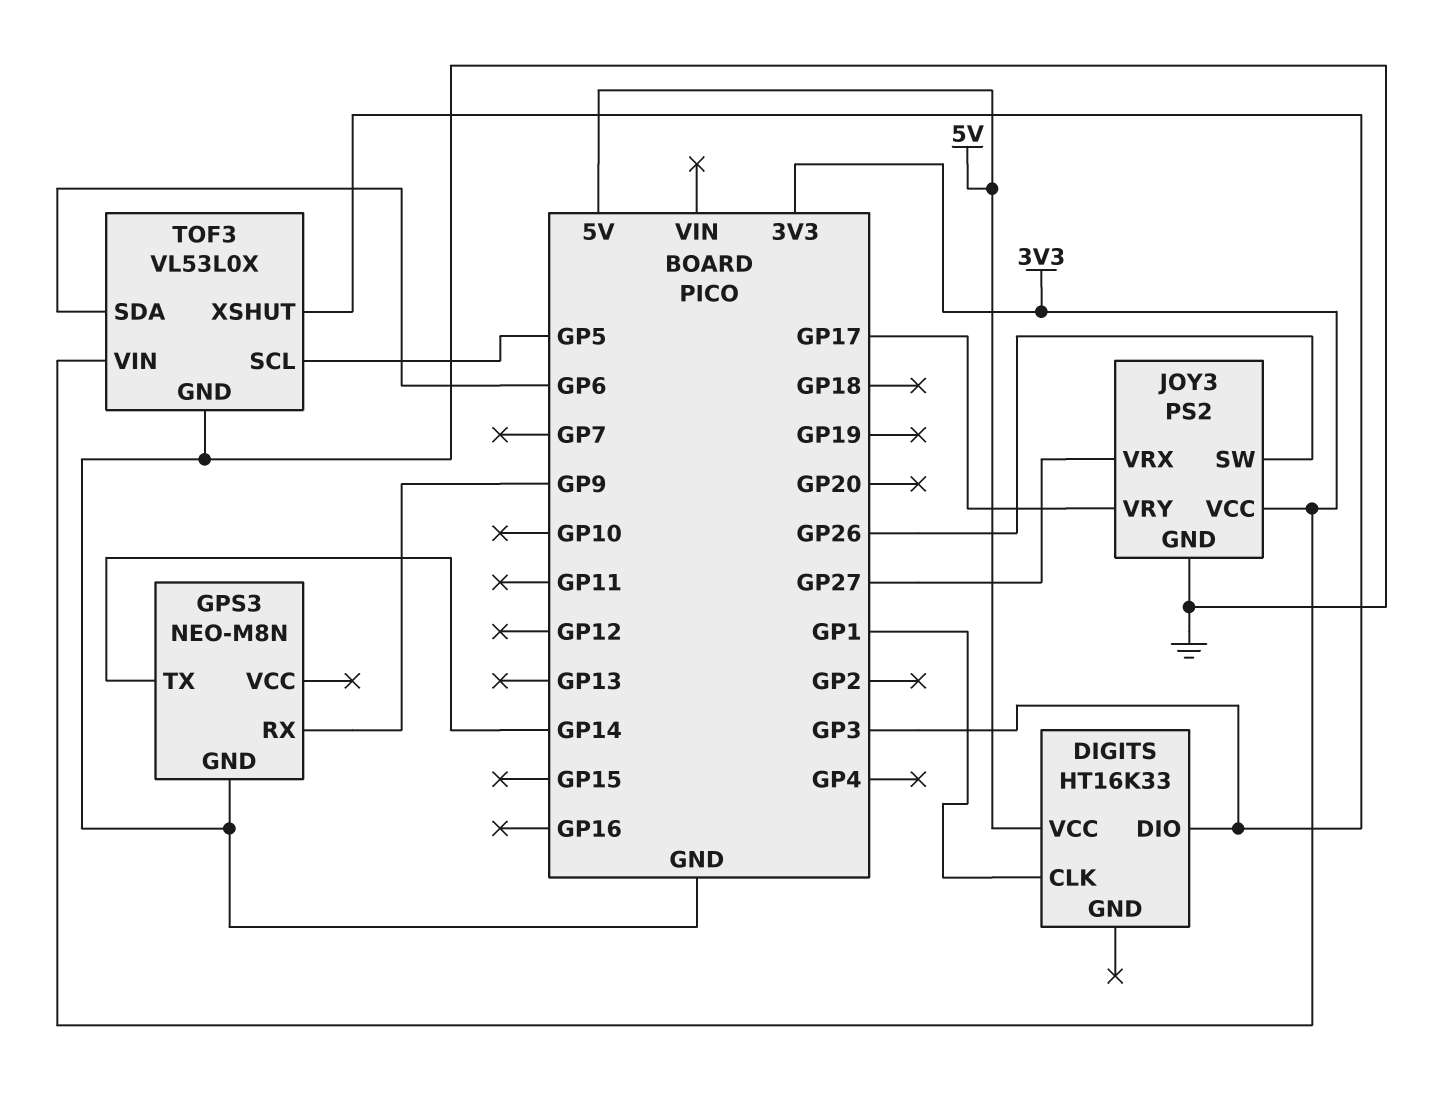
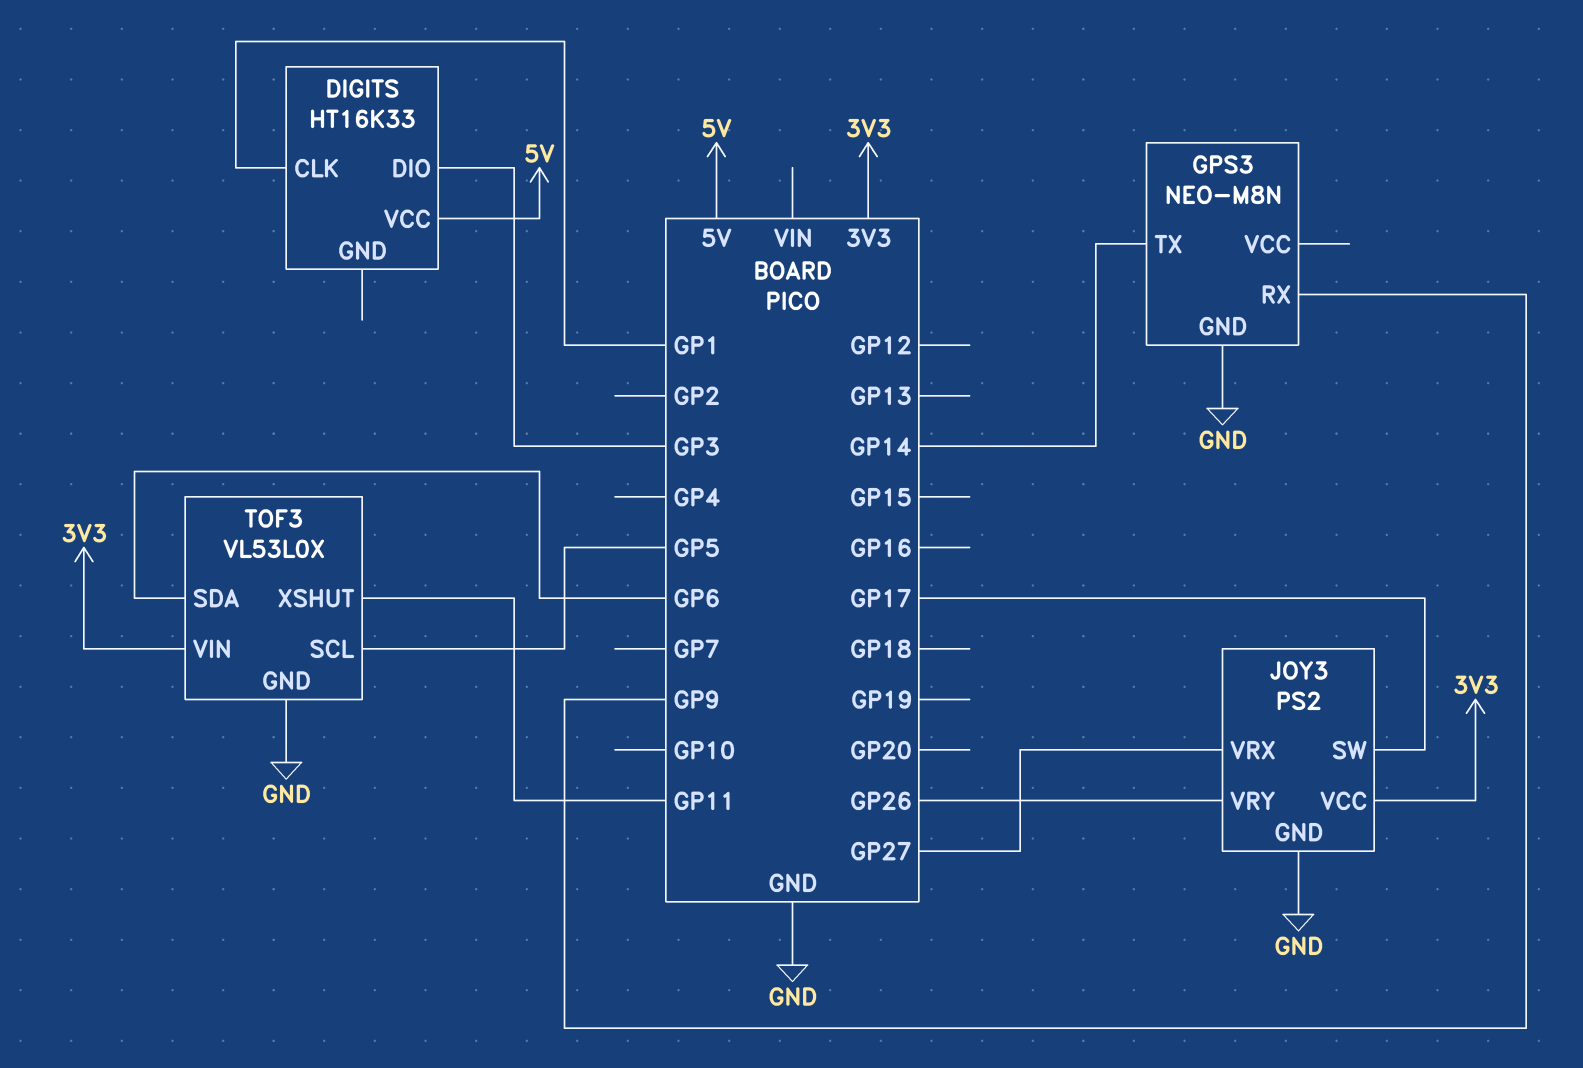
JOY3 pin SW: GP26 -> GP17
JOY3 pin VRY: GP17 -> GP26
TOF3 pin XSHUT: GP3 -> GP11

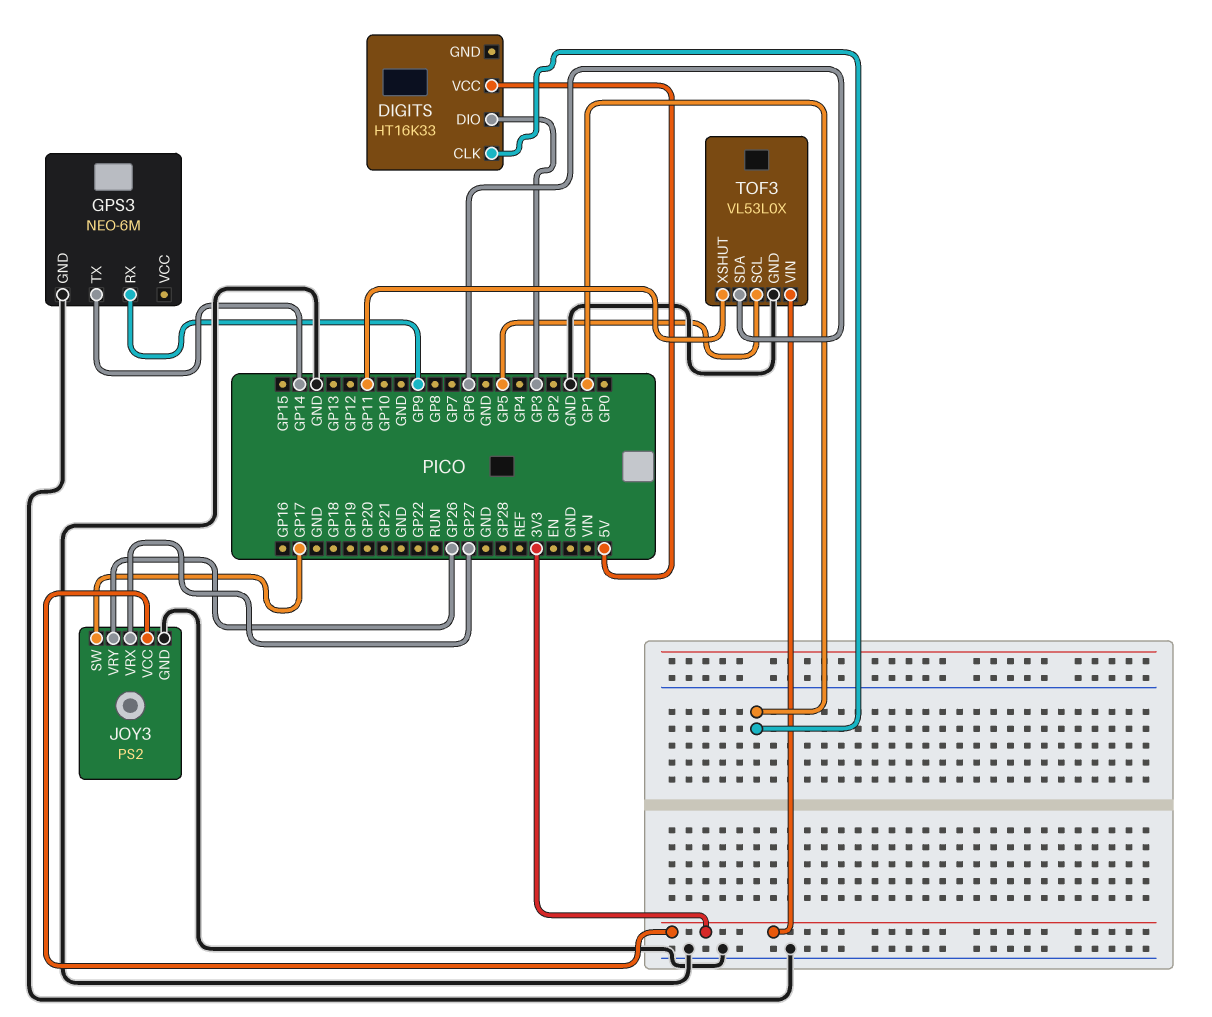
GPS3: NEO-M8N -> NEO-6M

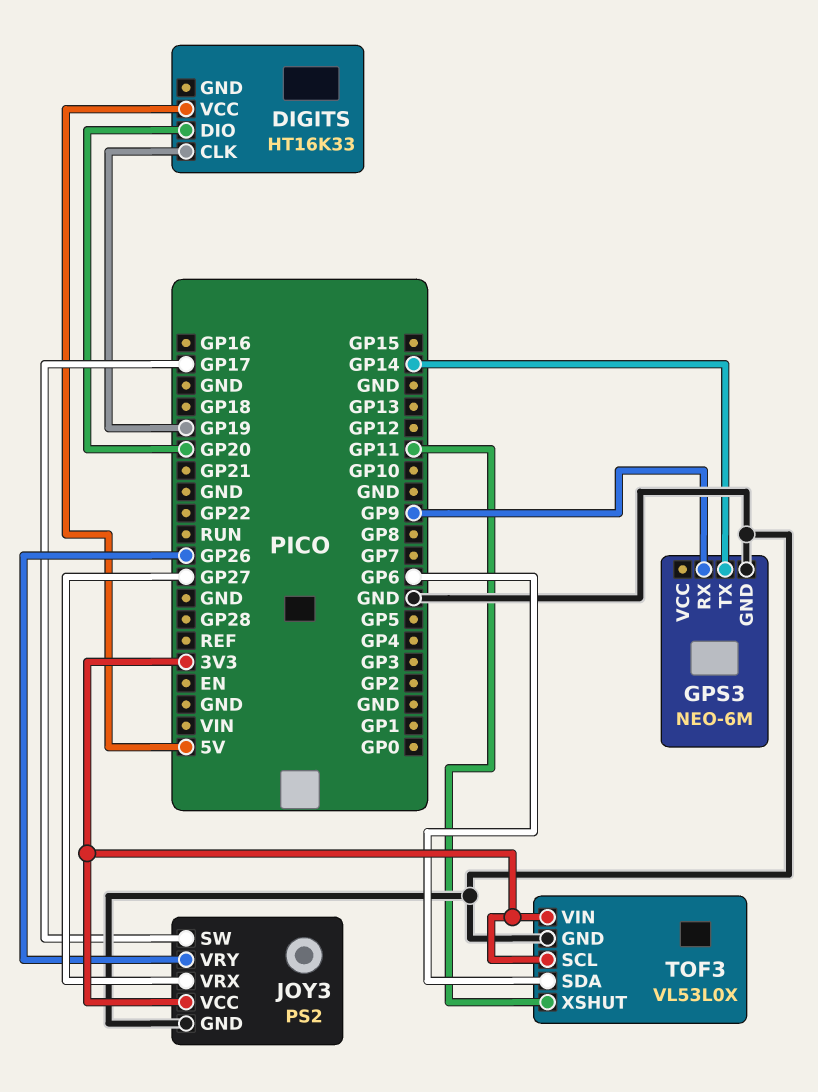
DIGITS pin CLK: GP1 -> GP19
DIGITS pin DIO: GP3 -> GP20
TOF3 pin SCL: GP5 -> 3V3

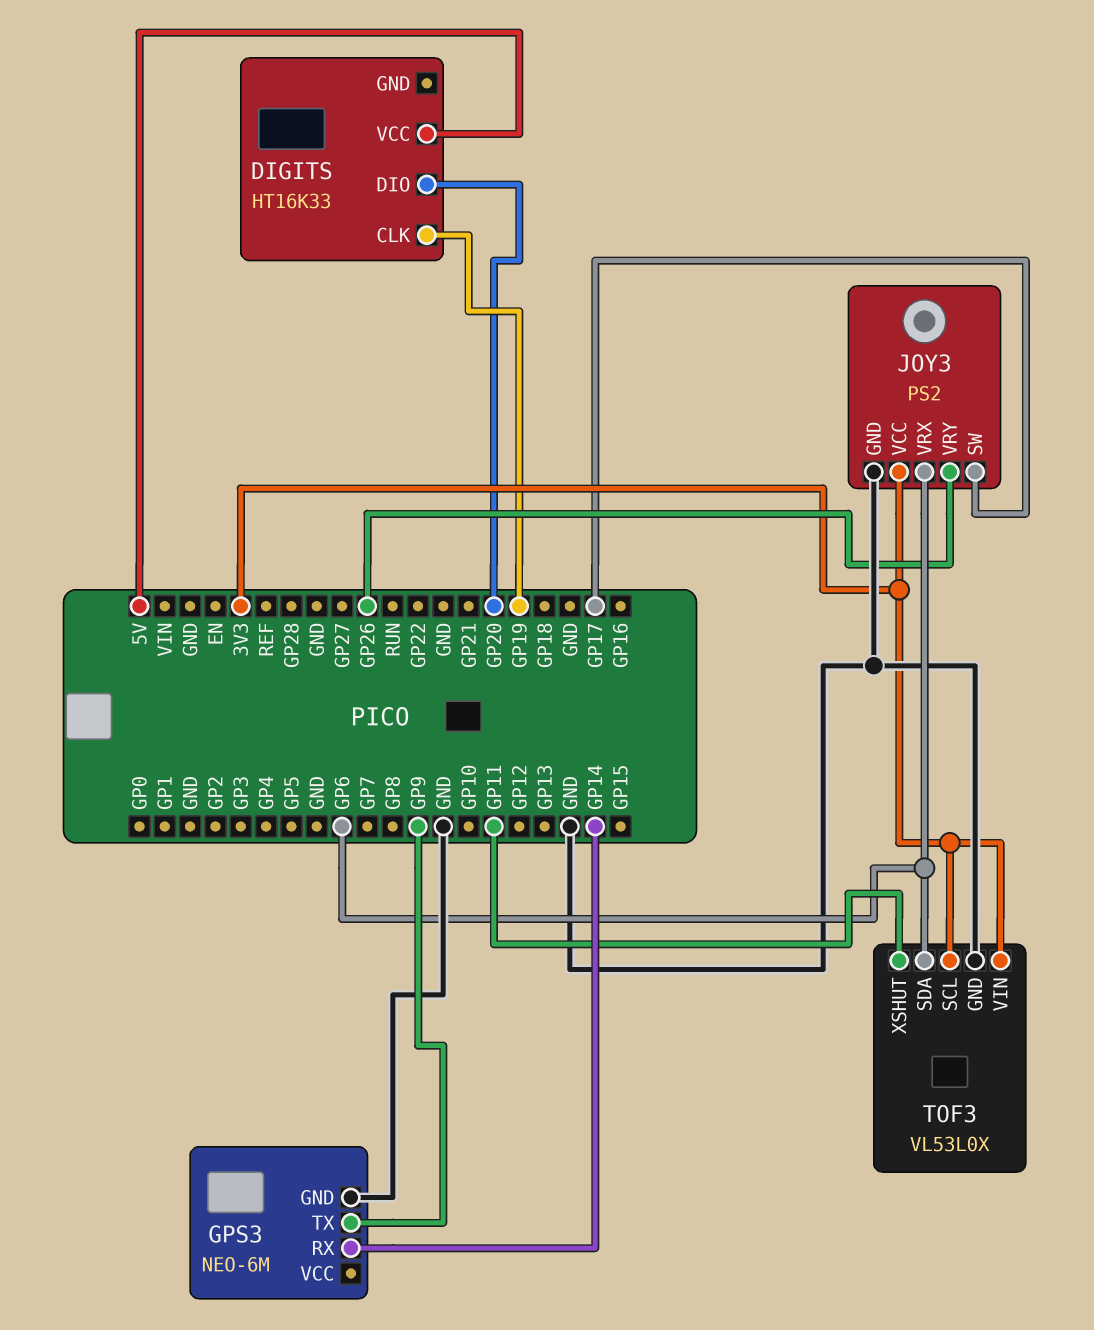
GPS3 pin RX: GP9 -> GP14
GPS3 pin TX: GP14 -> GP9
JOY3 pin VRX: GP27 -> GP6

